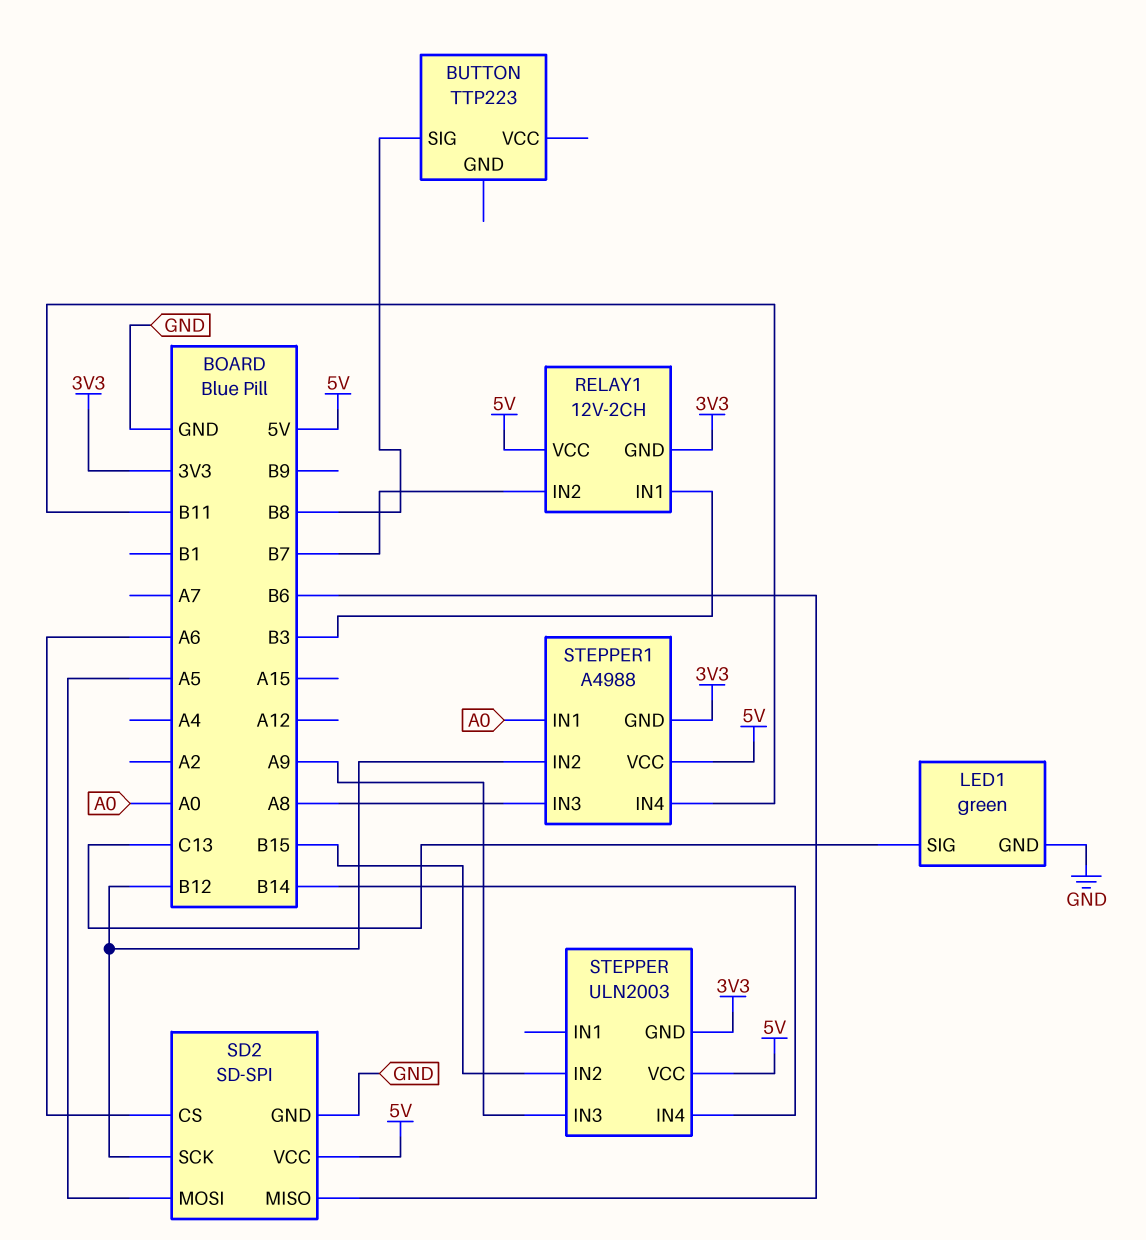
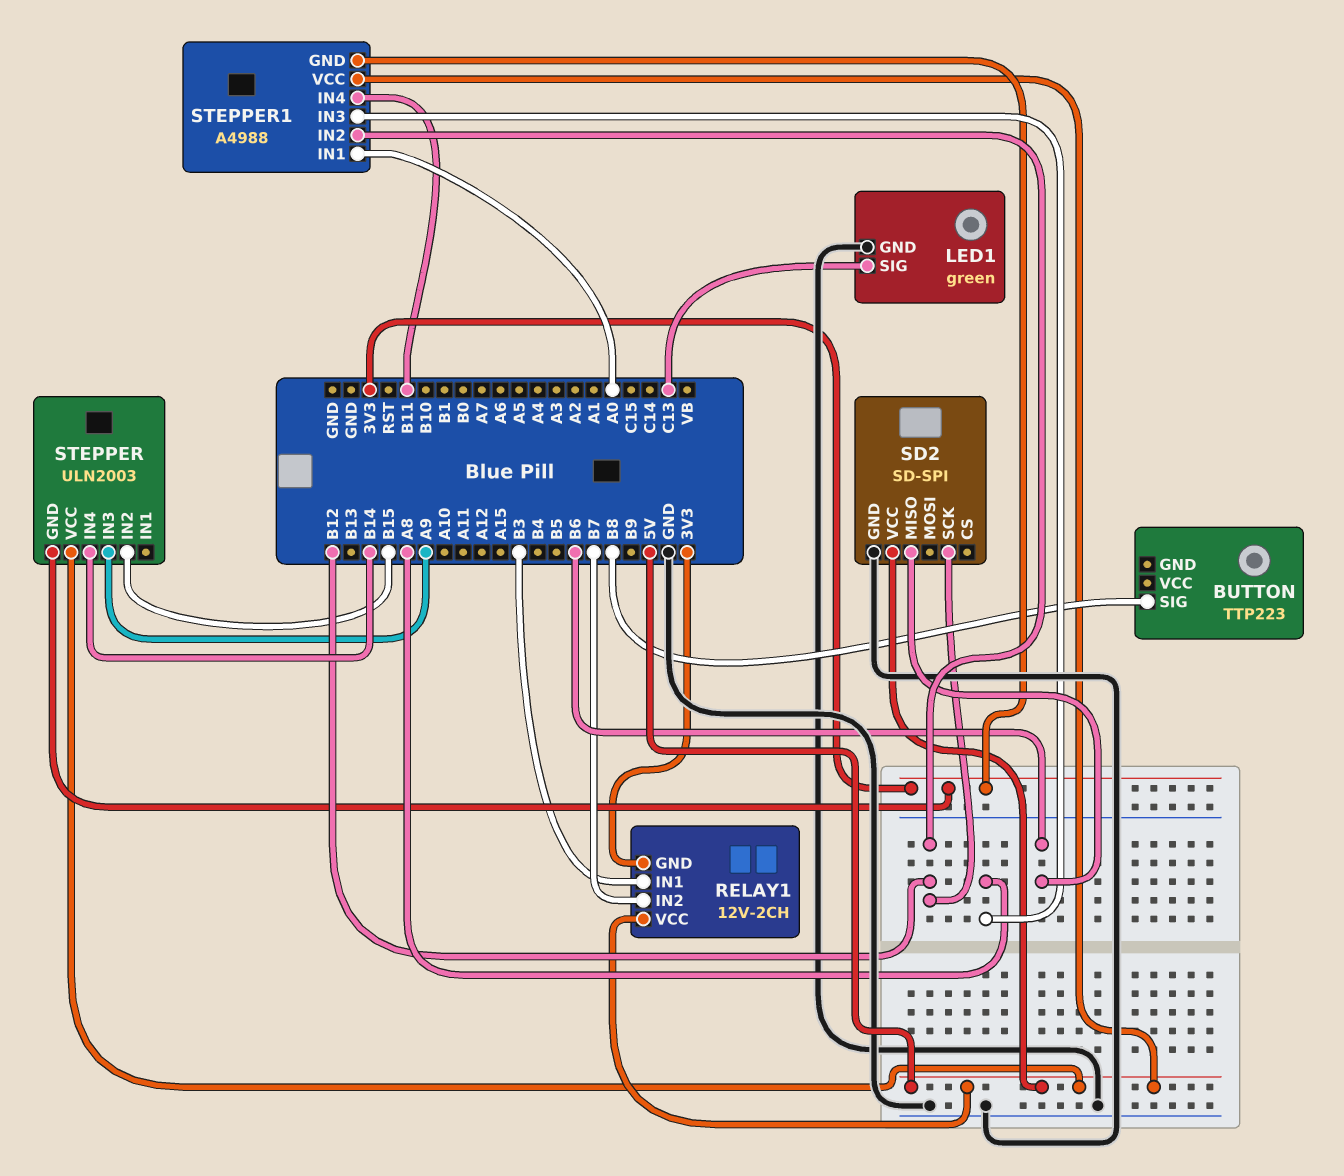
SD2 pin CS: A6 -> none
SD2 pin MOSI: A5 -> none

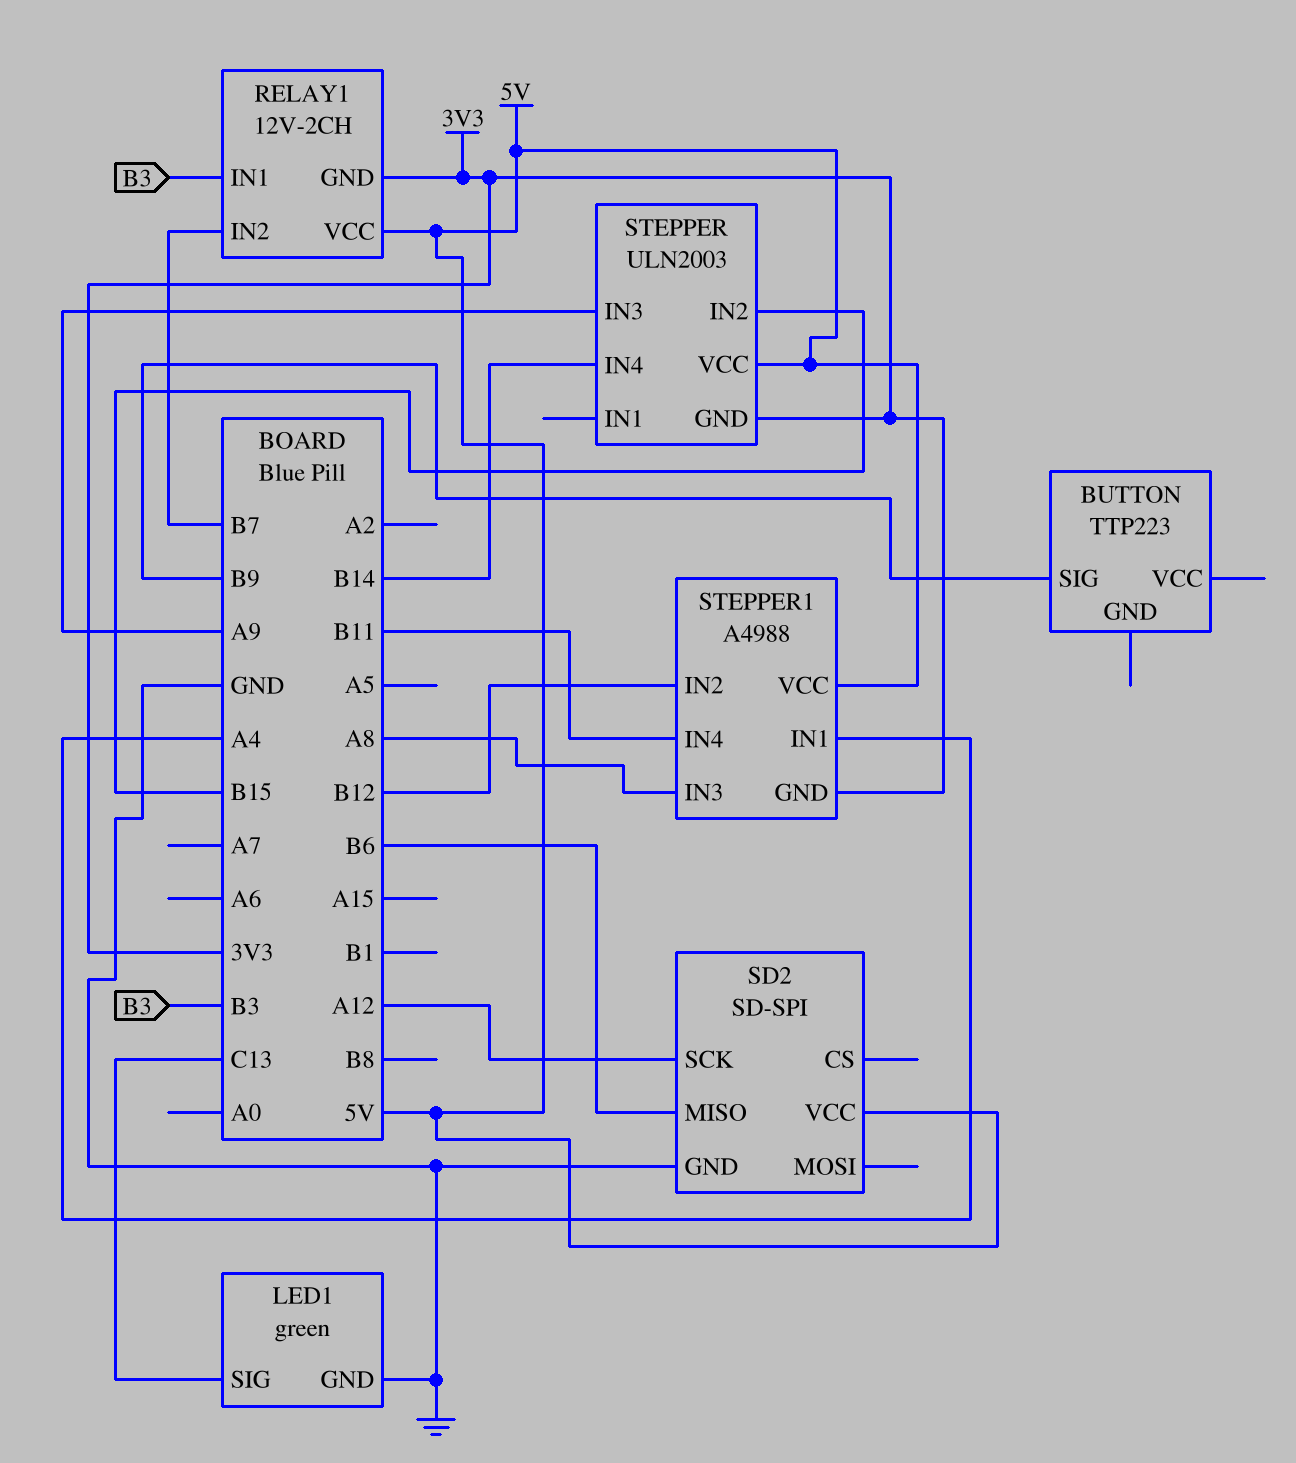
BUTTON pin SIG: B8 -> B9
SD2 pin SCK: B12 -> A12
STEPPER1 pin IN1: A0 -> A4

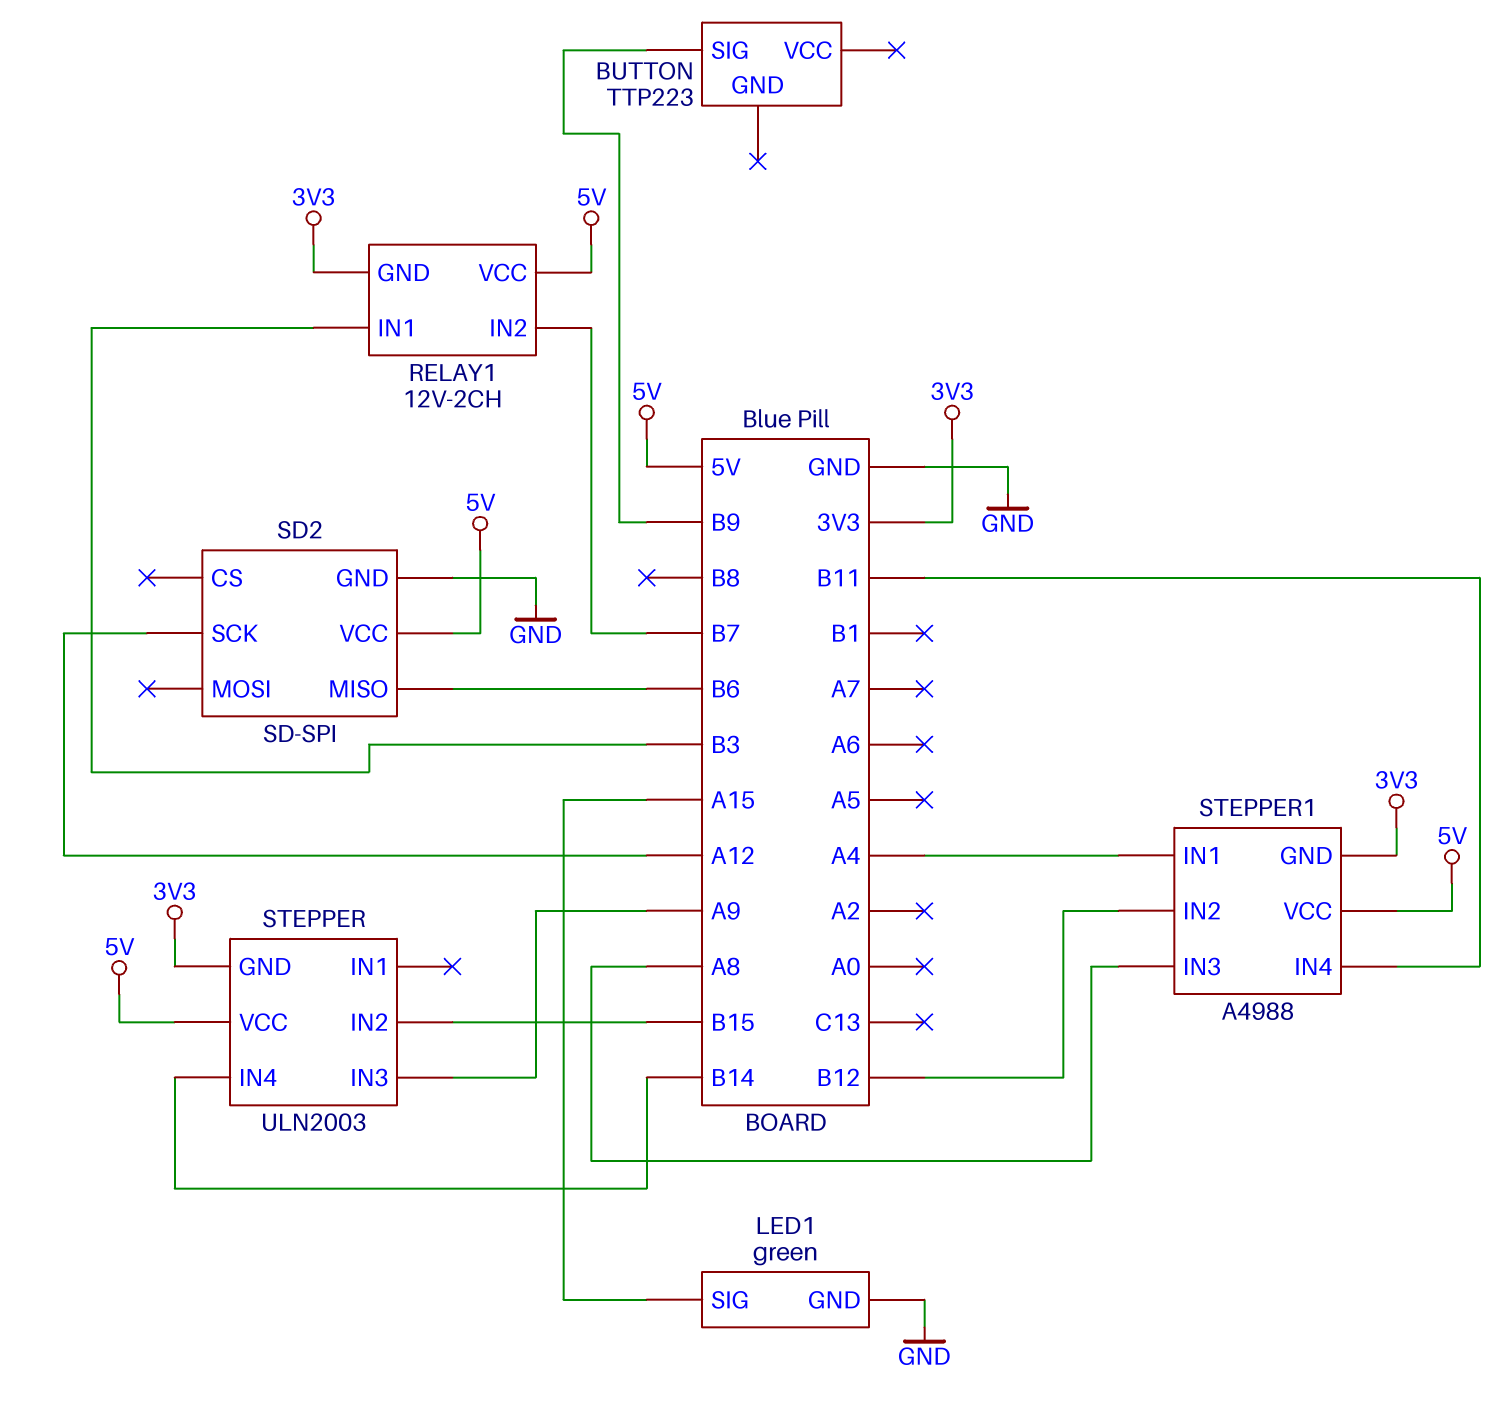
LED1 pin SIG: C13 -> A15

